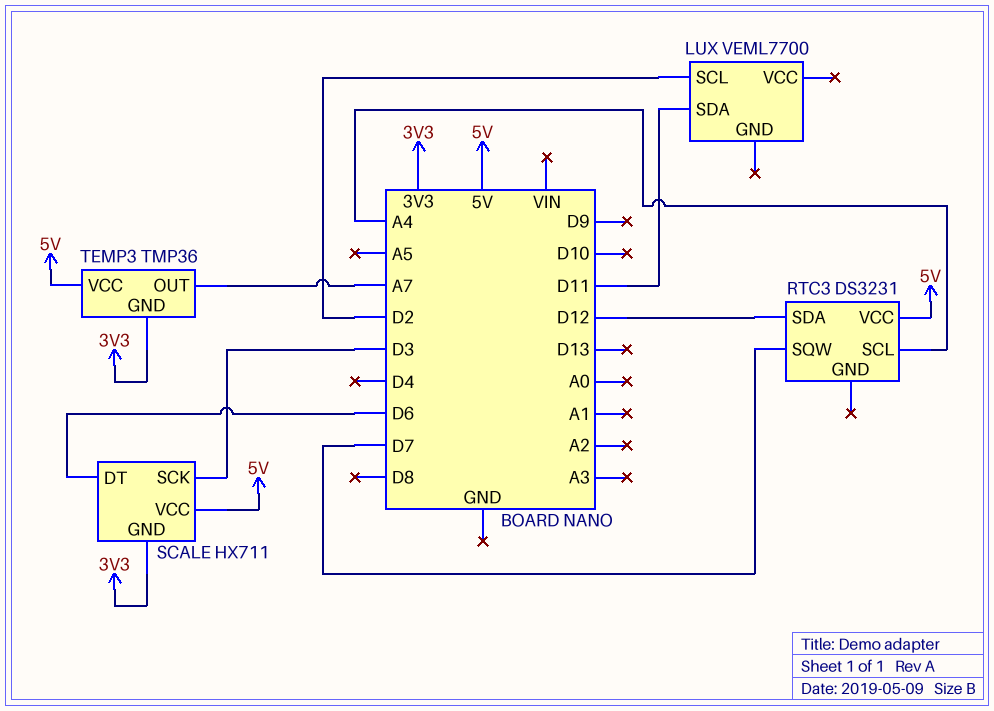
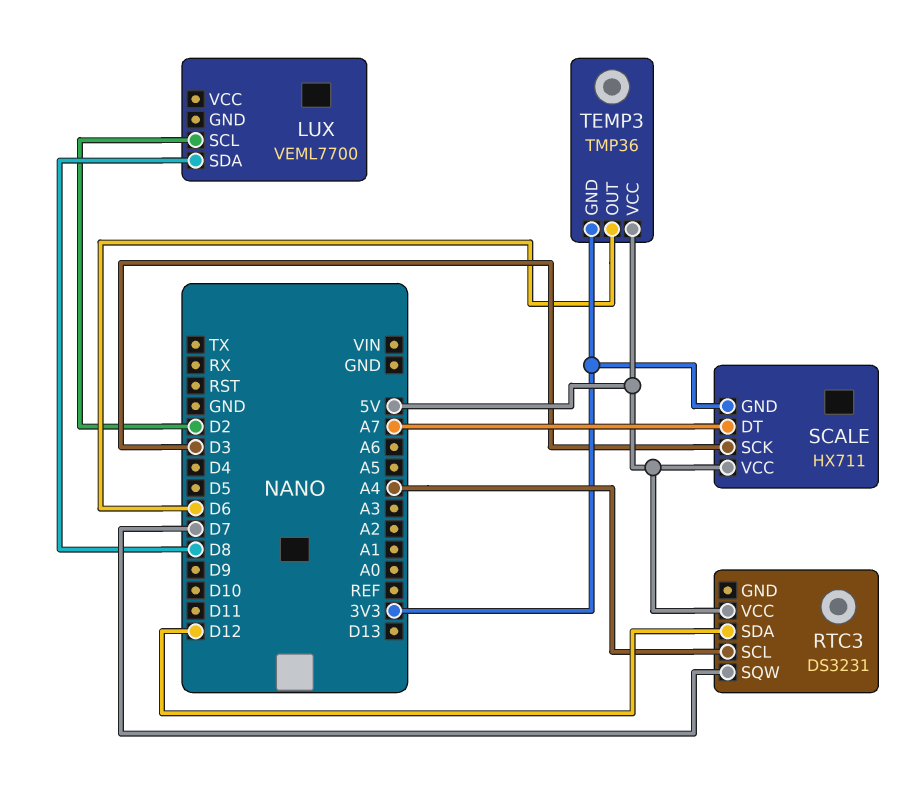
LUX pin SDA: D11 -> D8
SCALE pin DT: D6 -> A7
TEMP3 pin OUT: A7 -> D6

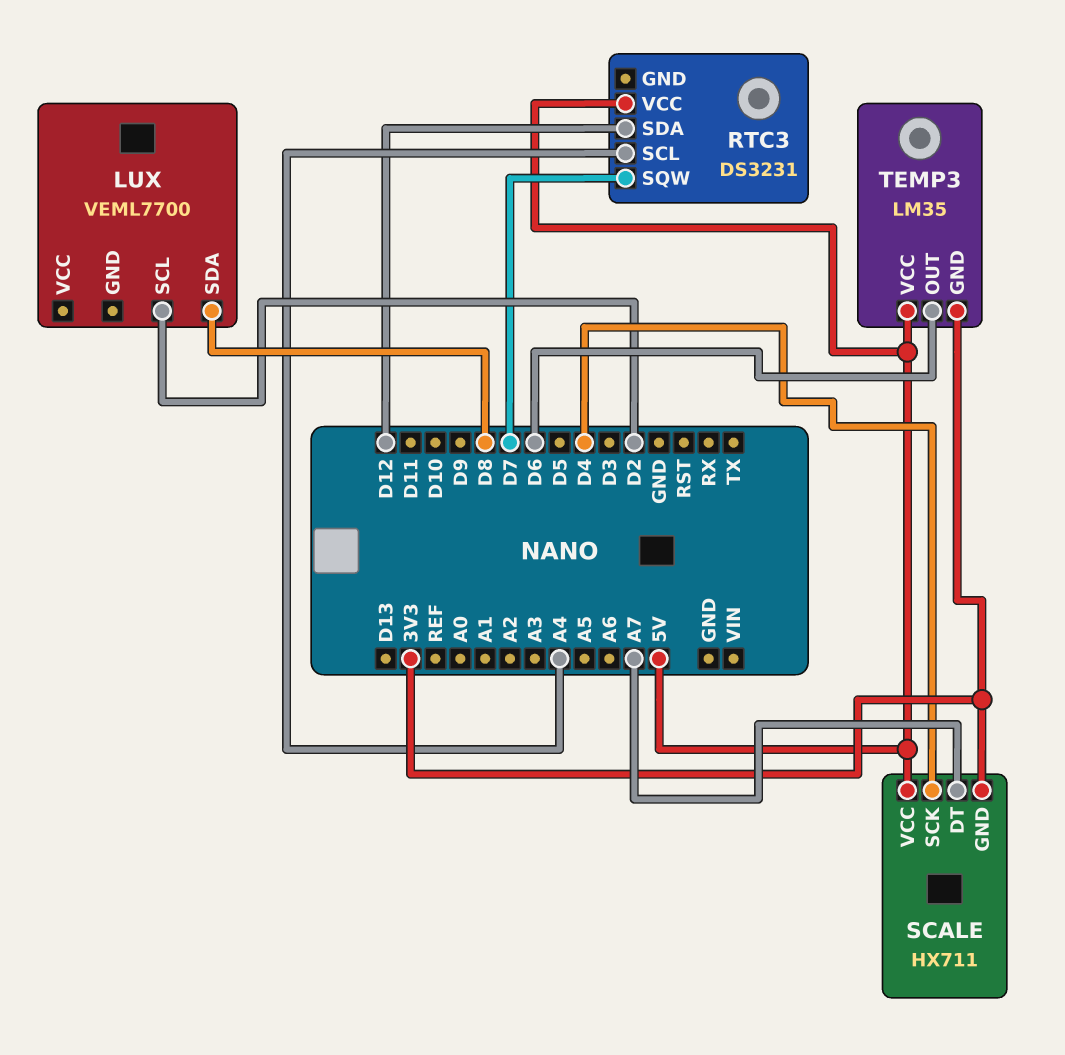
SCALE pin SCK: D3 -> D4
TEMP3: TMP36 -> LM35

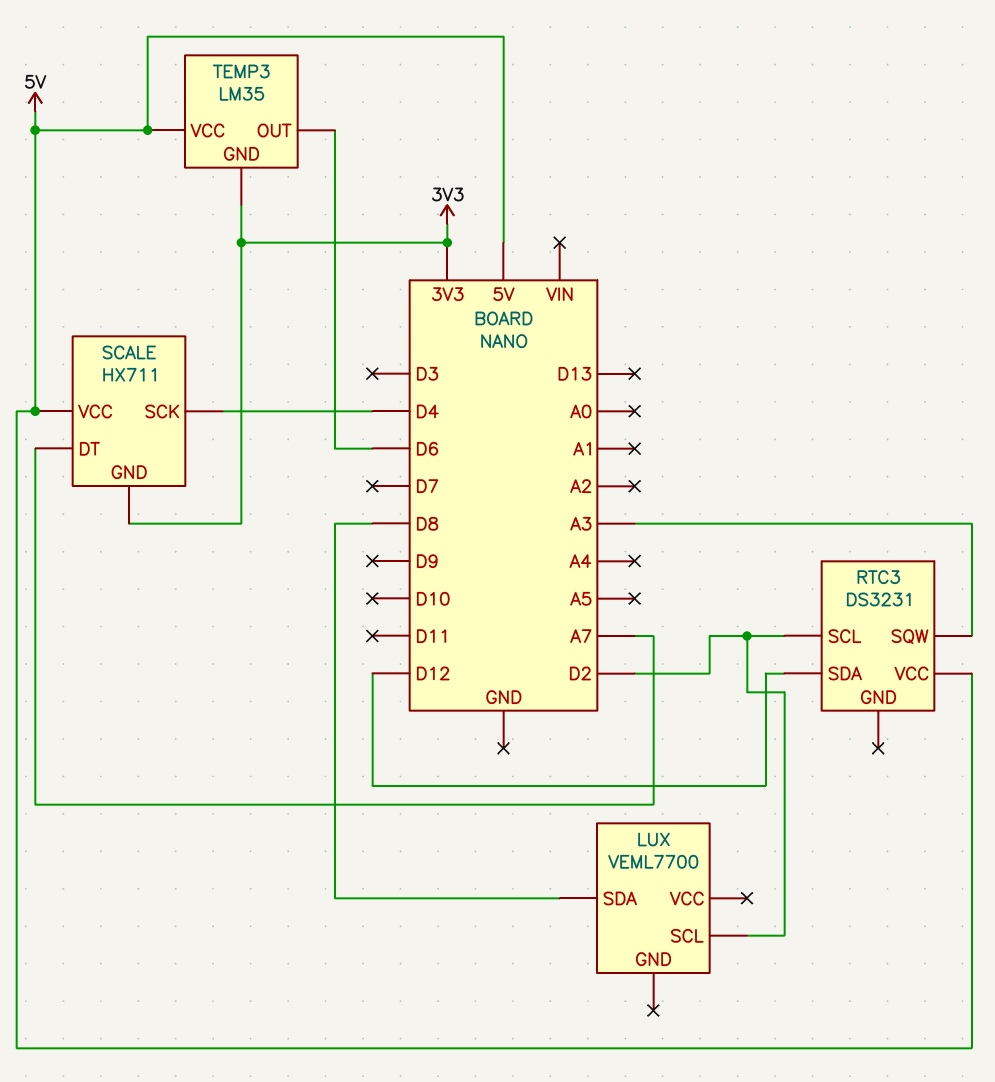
RTC3 pin SCL: A4 -> D2
RTC3 pin SQW: D7 -> A3

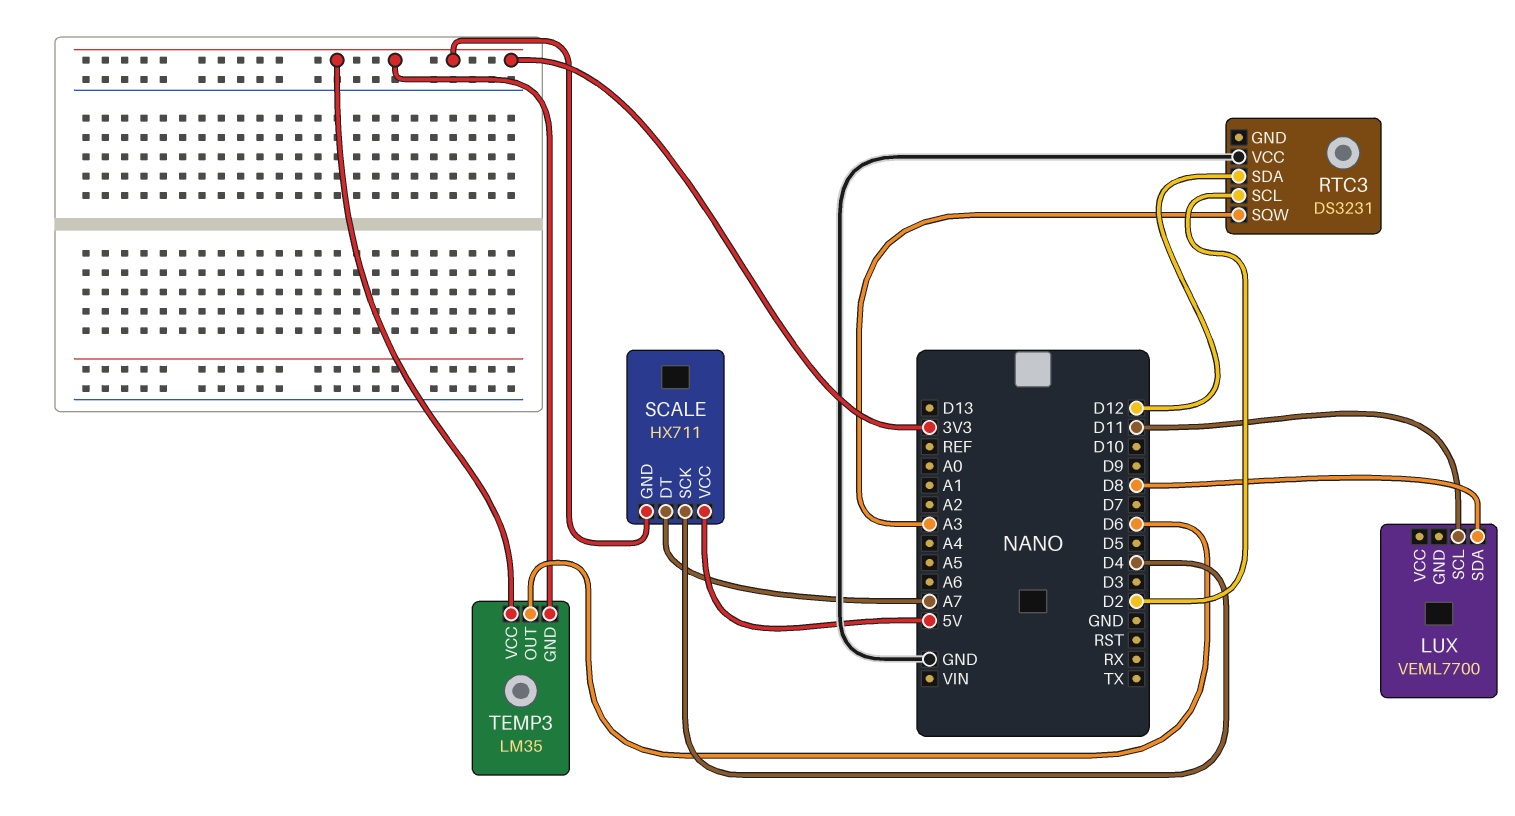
LUX pin SCL: D2 -> D11
RTC3 pin VCC: 5V -> GND
TEMP3 pin VCC: 5V -> 3V3

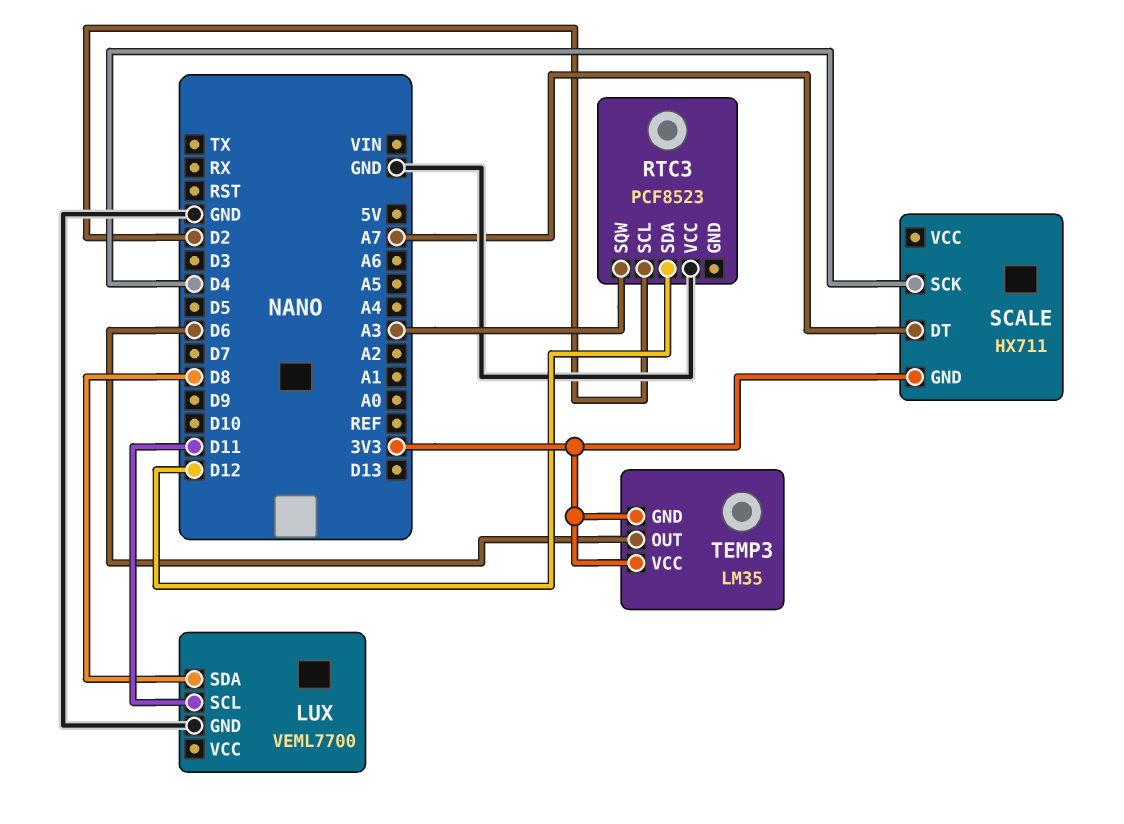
LUX pin GND: none -> GND
RTC3: DS3231 -> PCF8523
SCALE pin VCC: 5V -> none

